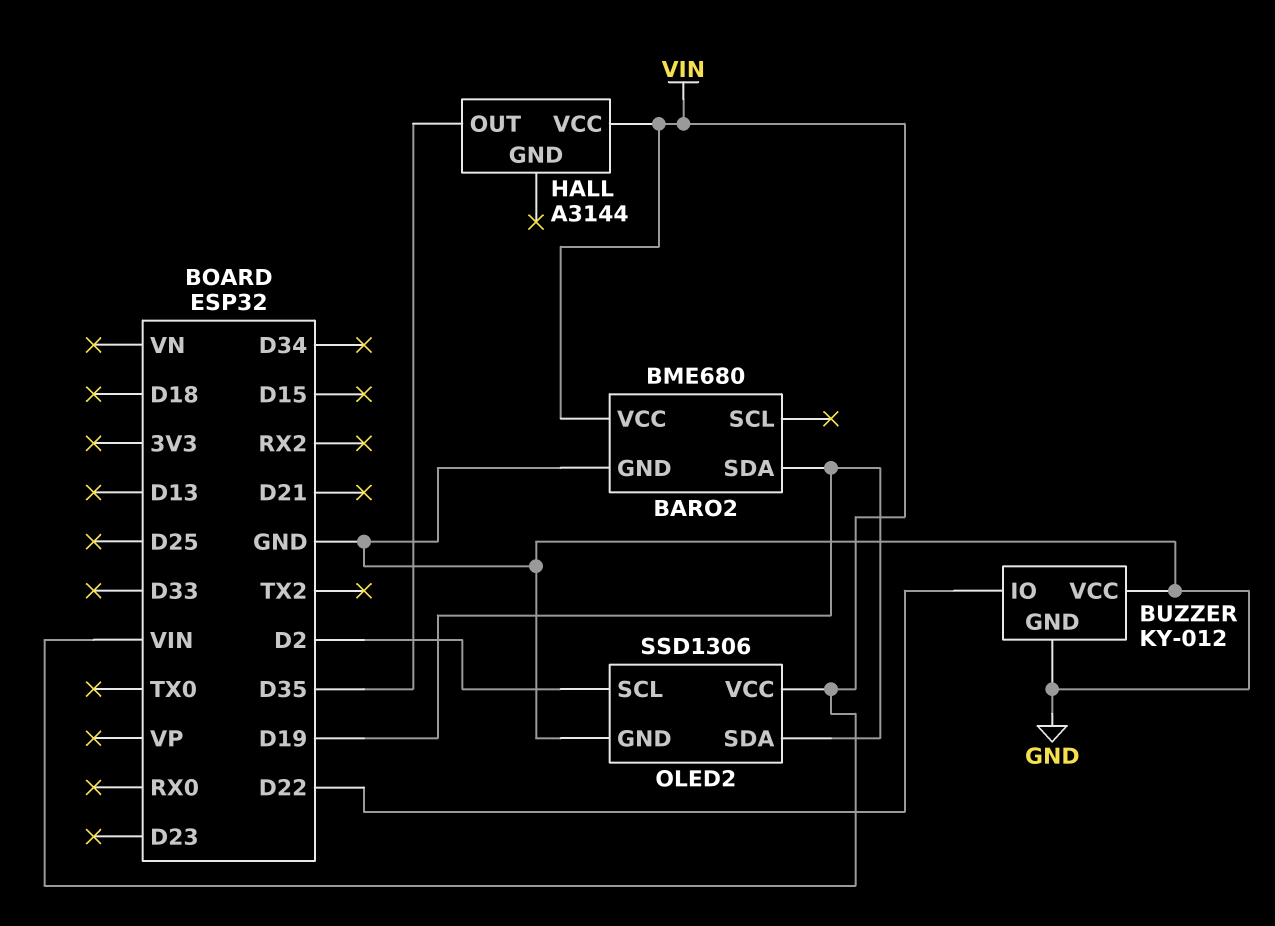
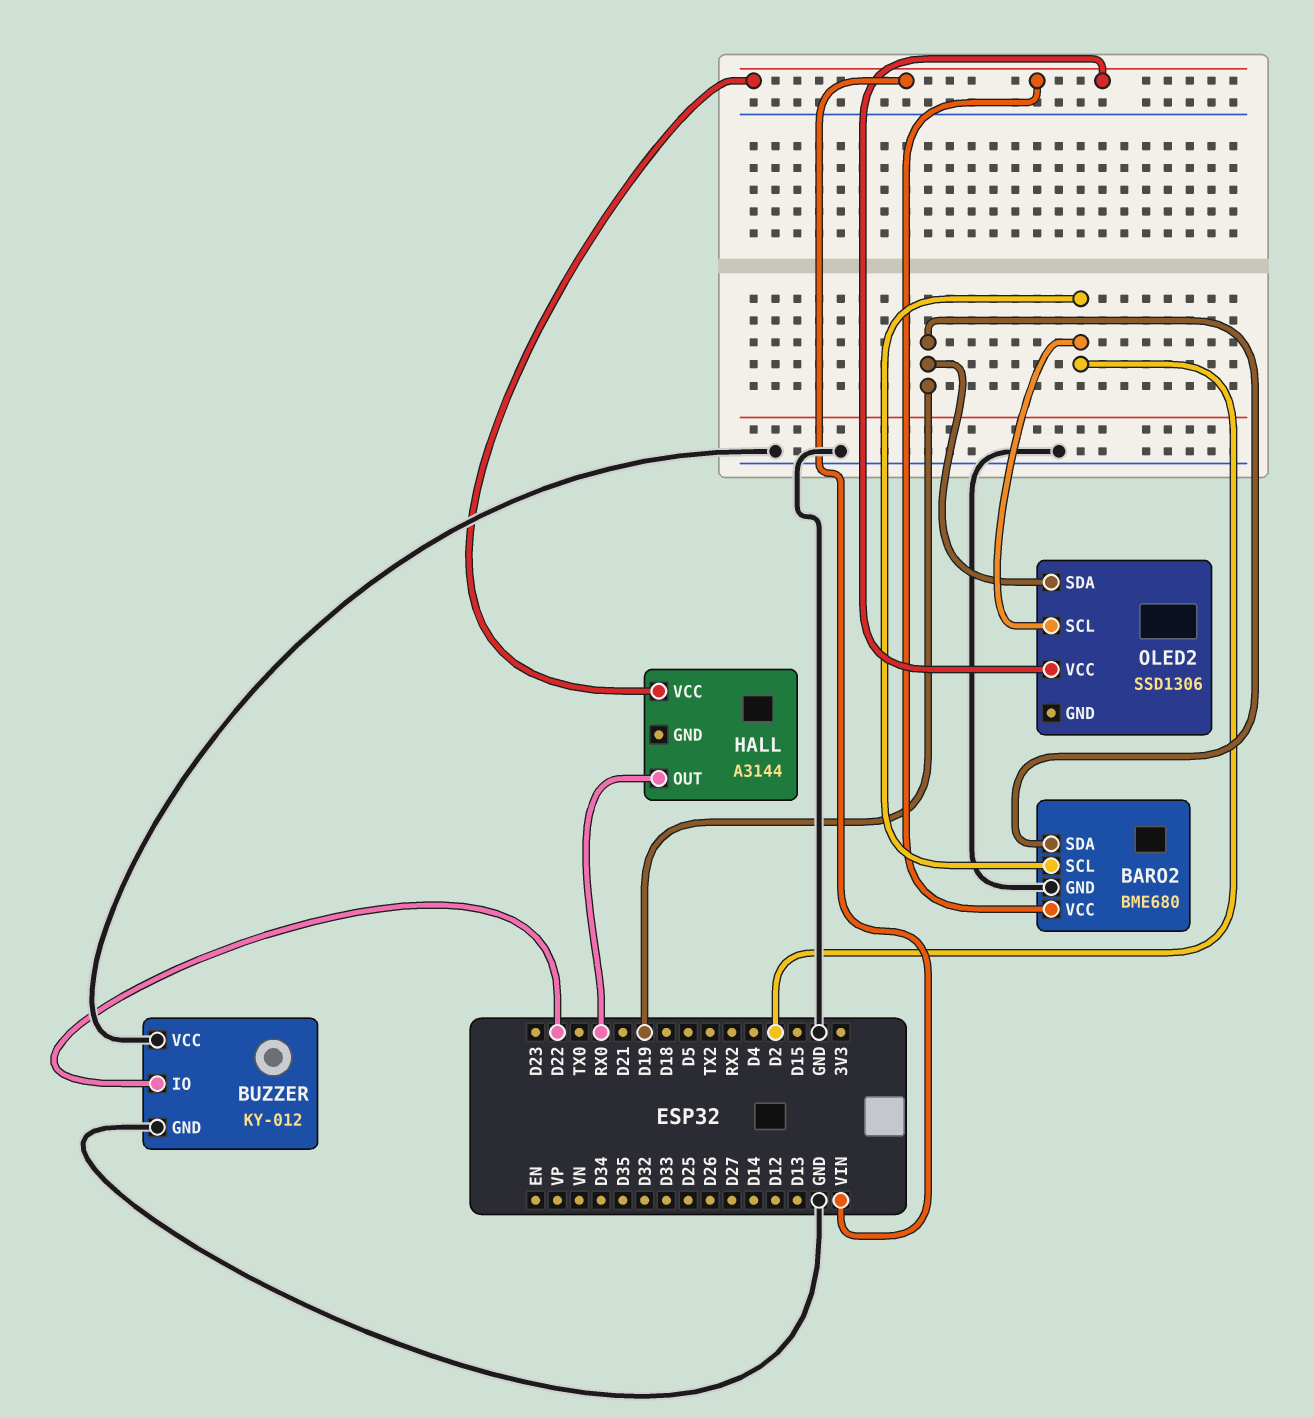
BARO2 pin SCL: none -> D2
HALL pin OUT: D35 -> RX0
OLED2 pin GND: GND -> none

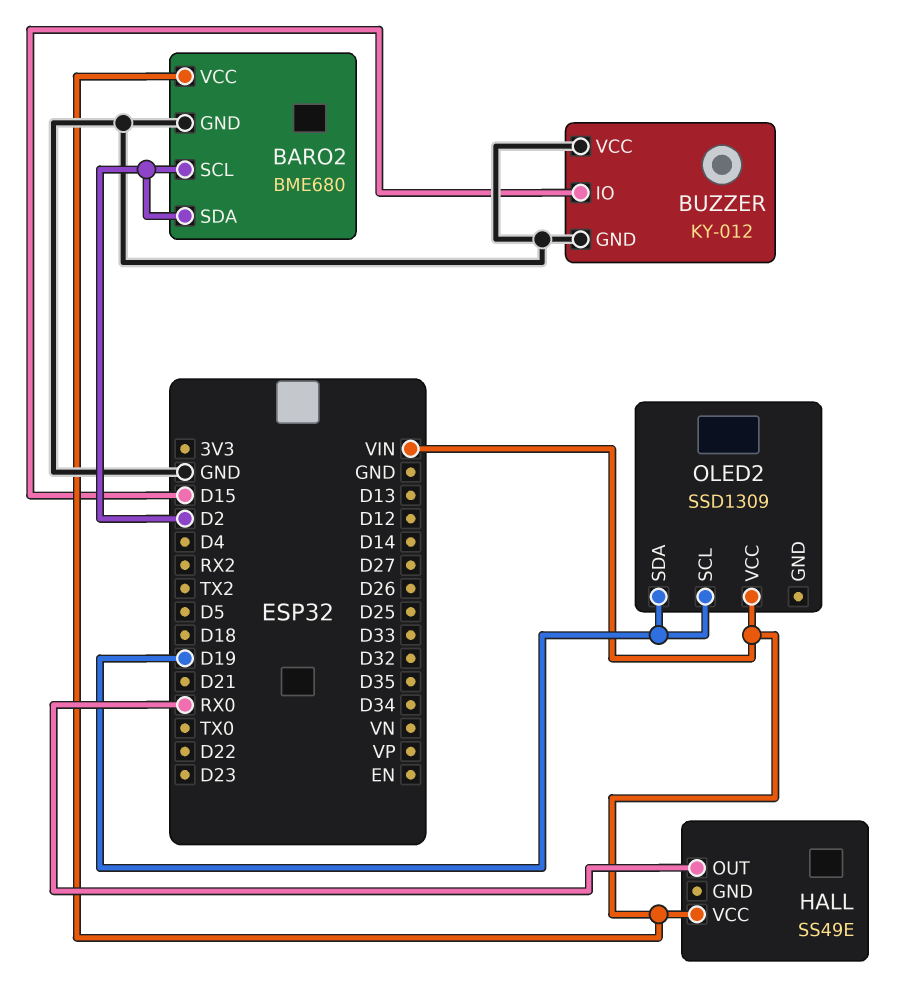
BARO2 pin SDA: D19 -> D2
BUZZER pin IO: D22 -> D15
HALL: A3144 -> SS49E
OLED2: SSD1306 -> SSD1309
OLED2 pin SCL: D2 -> D19

